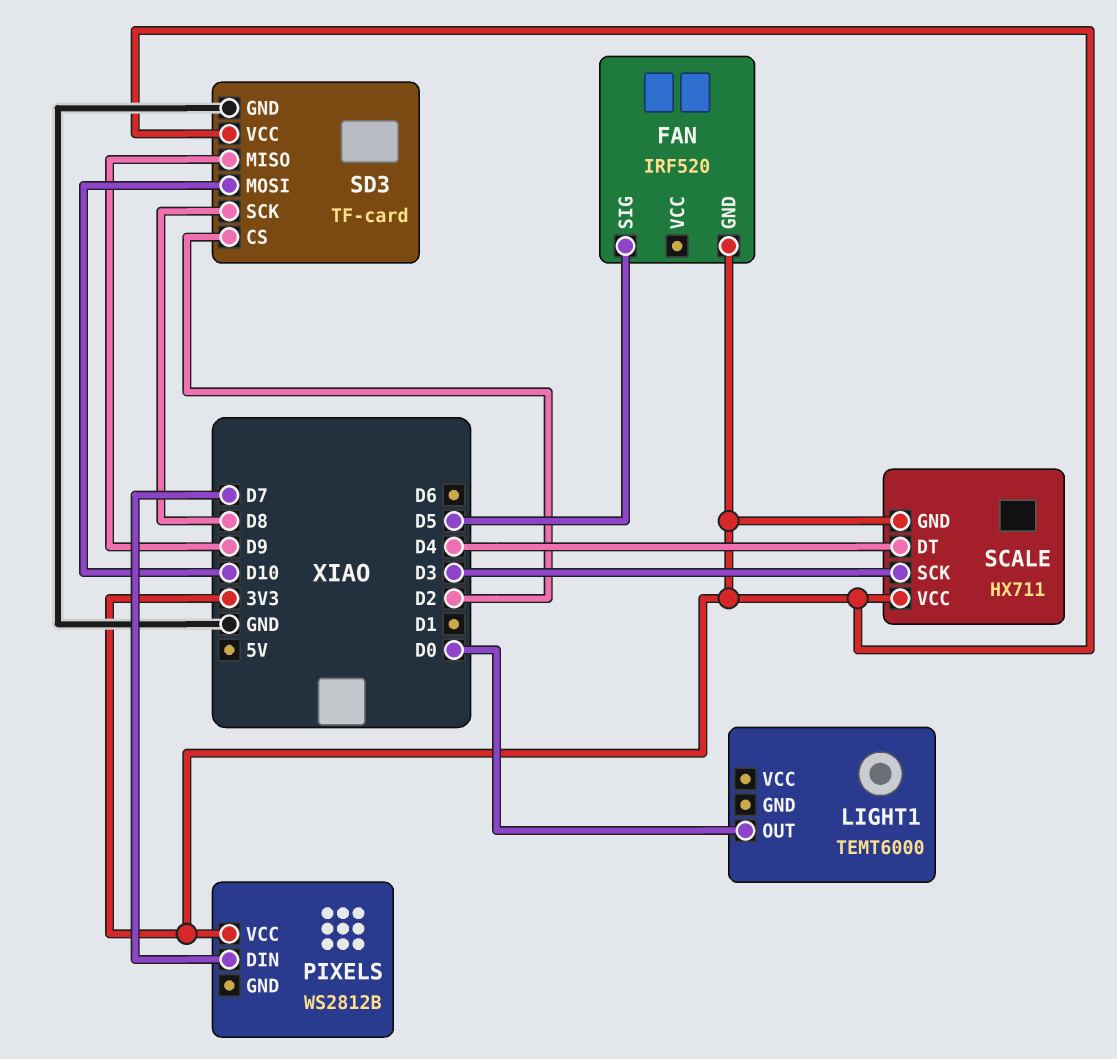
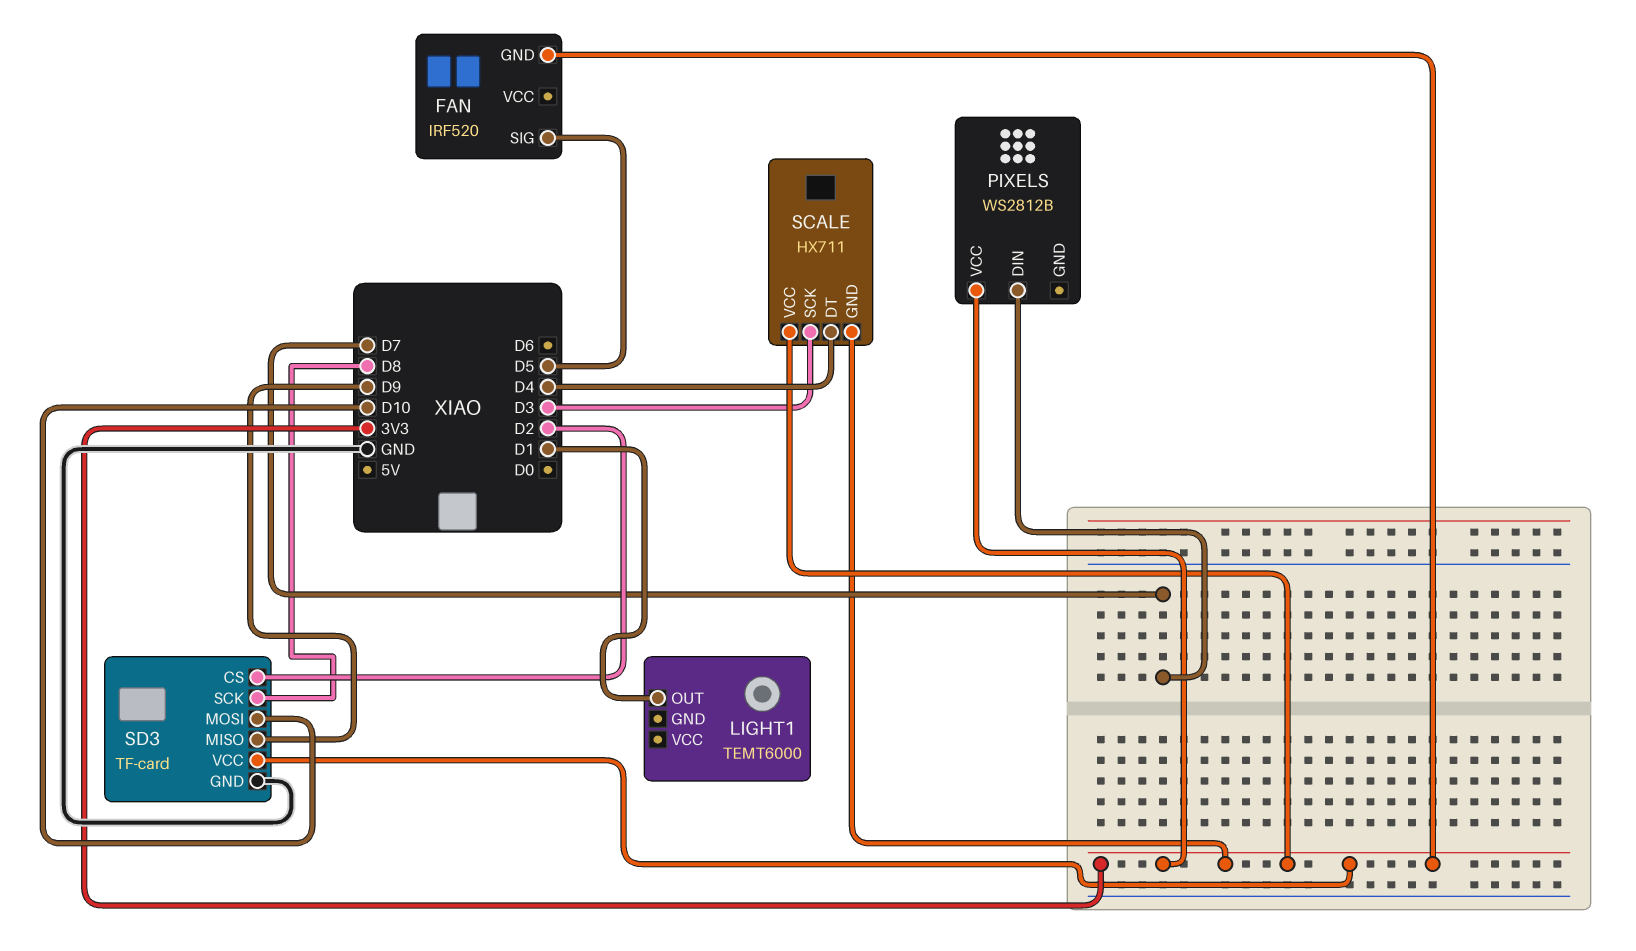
LIGHT1 pin OUT: D0 -> D1

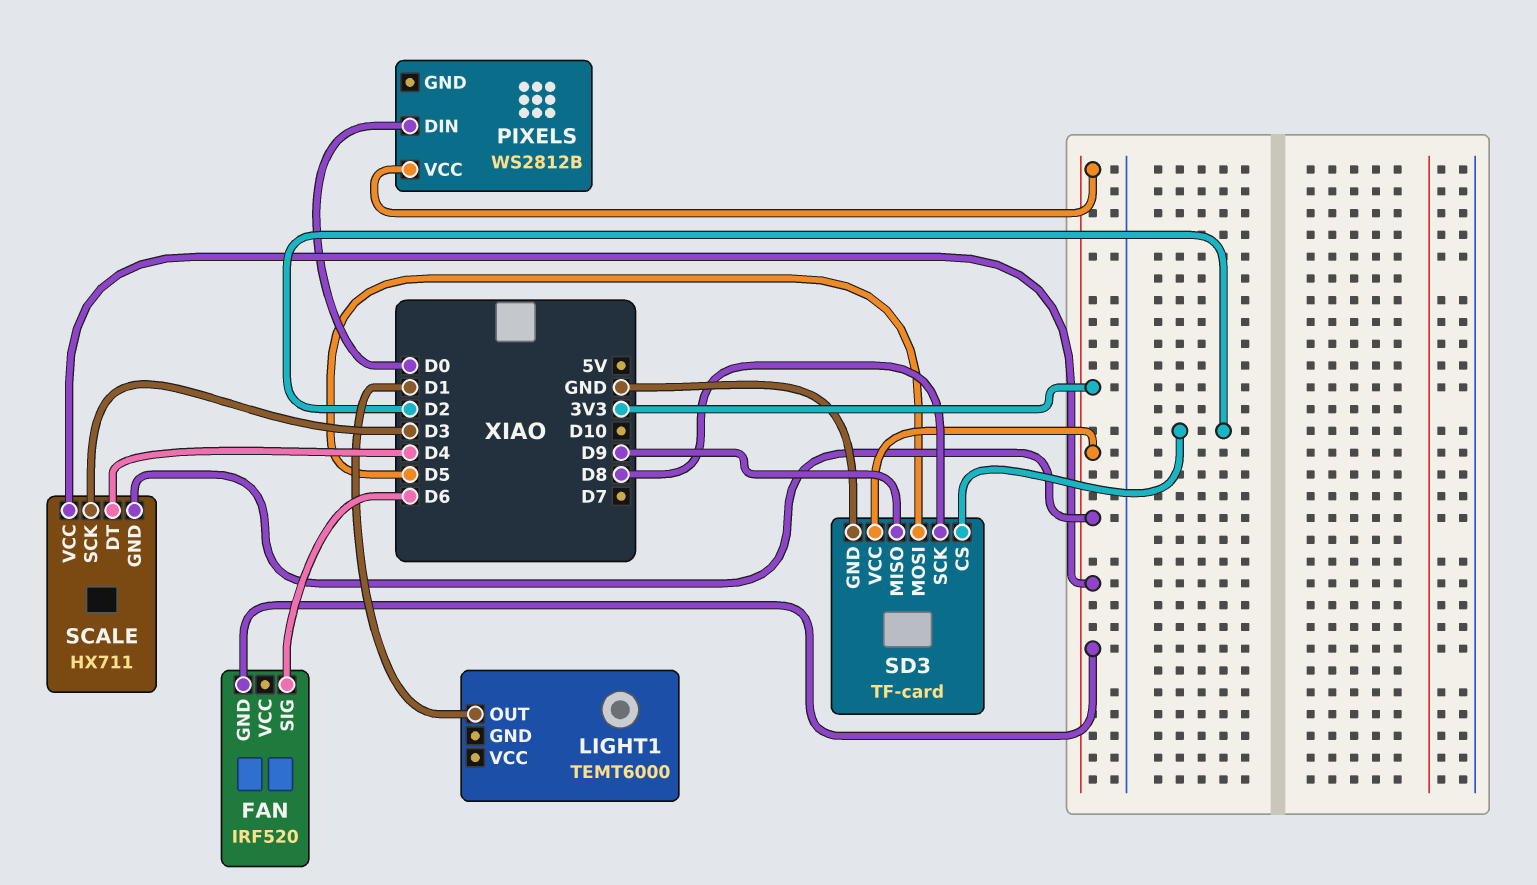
FAN pin SIG: D5 -> D6
PIXELS pin DIN: D7 -> D0
SD3 pin MOSI: D10 -> D5

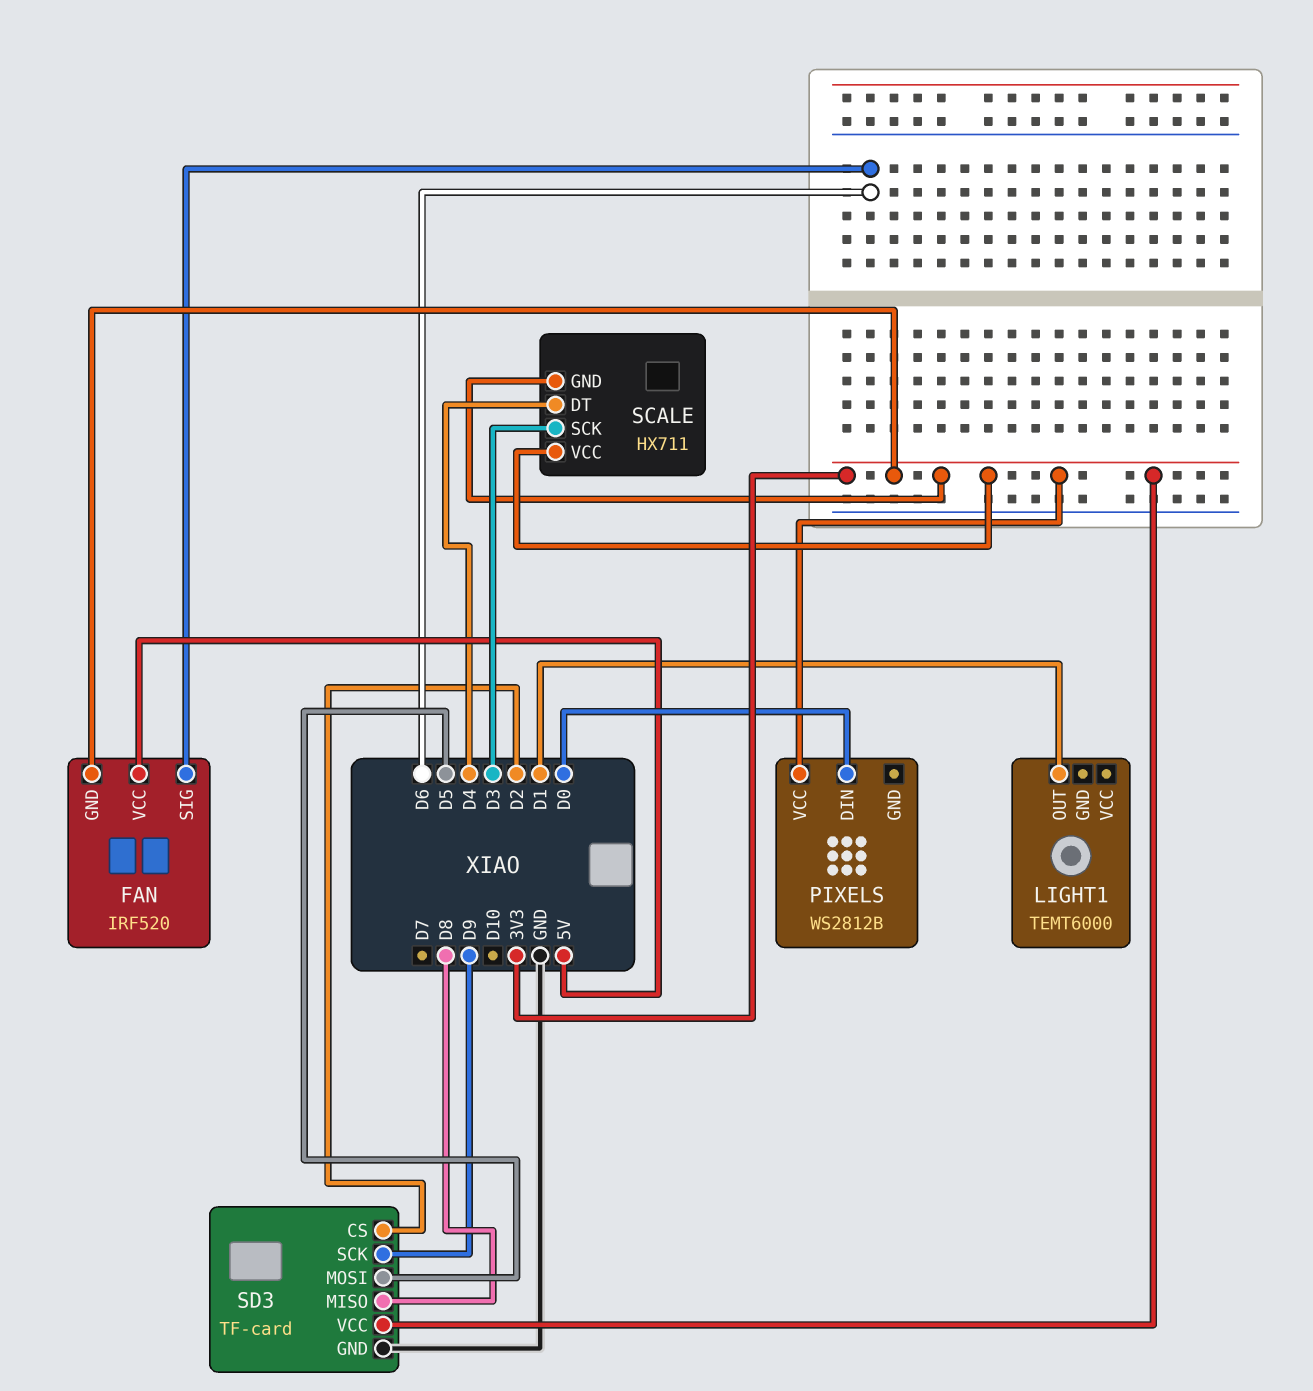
FAN pin VCC: none -> 5V
SD3 pin MISO: D9 -> D8
SD3 pin SCK: D8 -> D9

